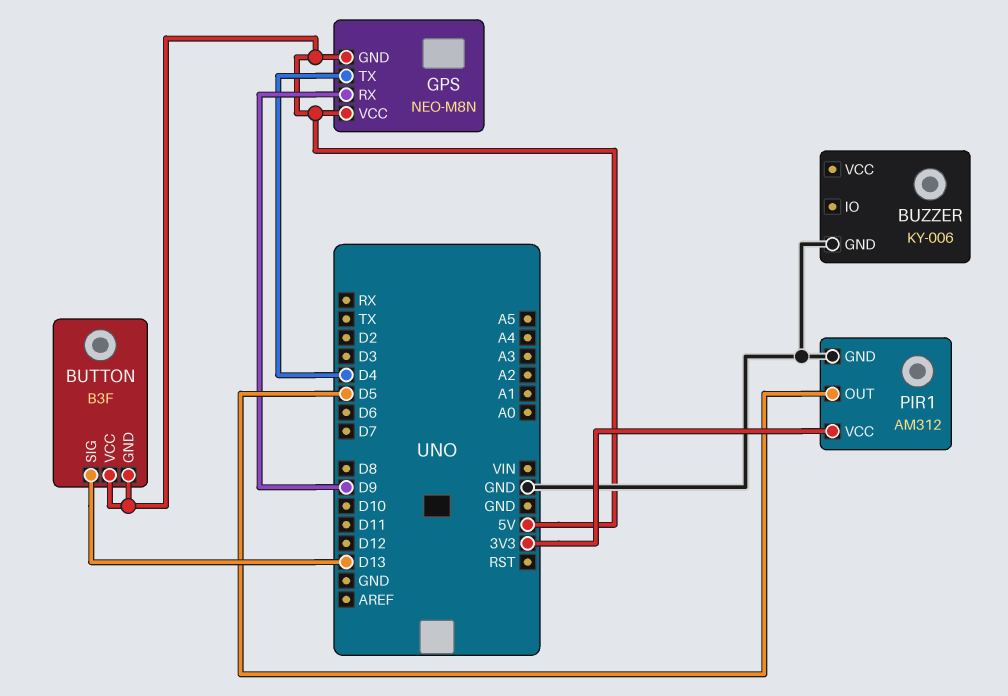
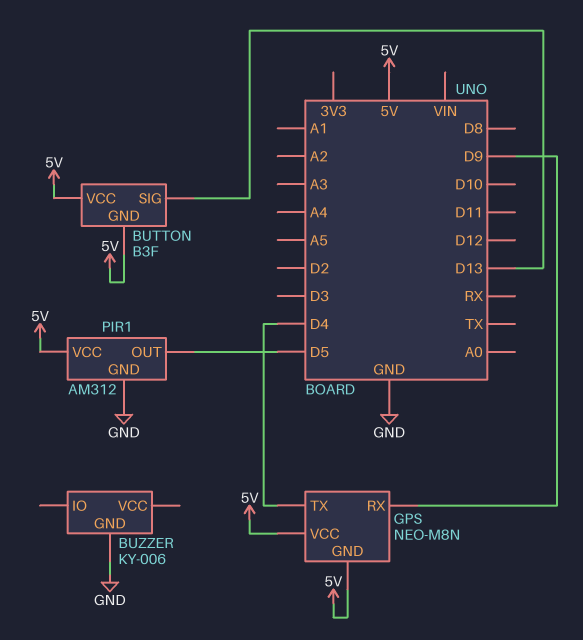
PIR1 pin VCC: 3V3 -> 5V

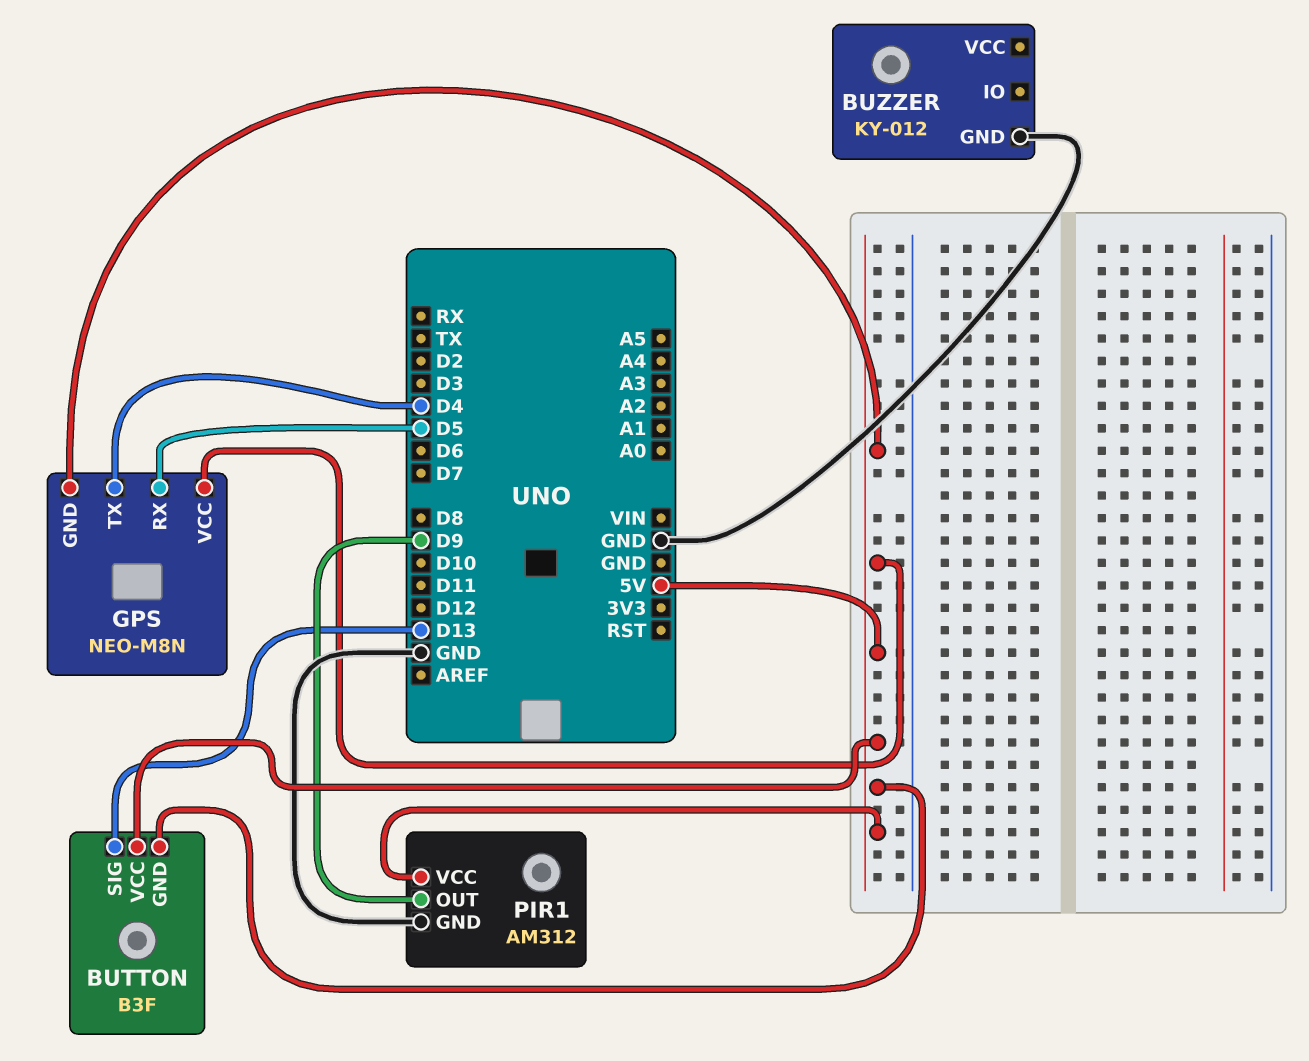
BUZZER: KY-006 -> KY-012
GPS pin RX: D9 -> D5
PIR1 pin OUT: D5 -> D9

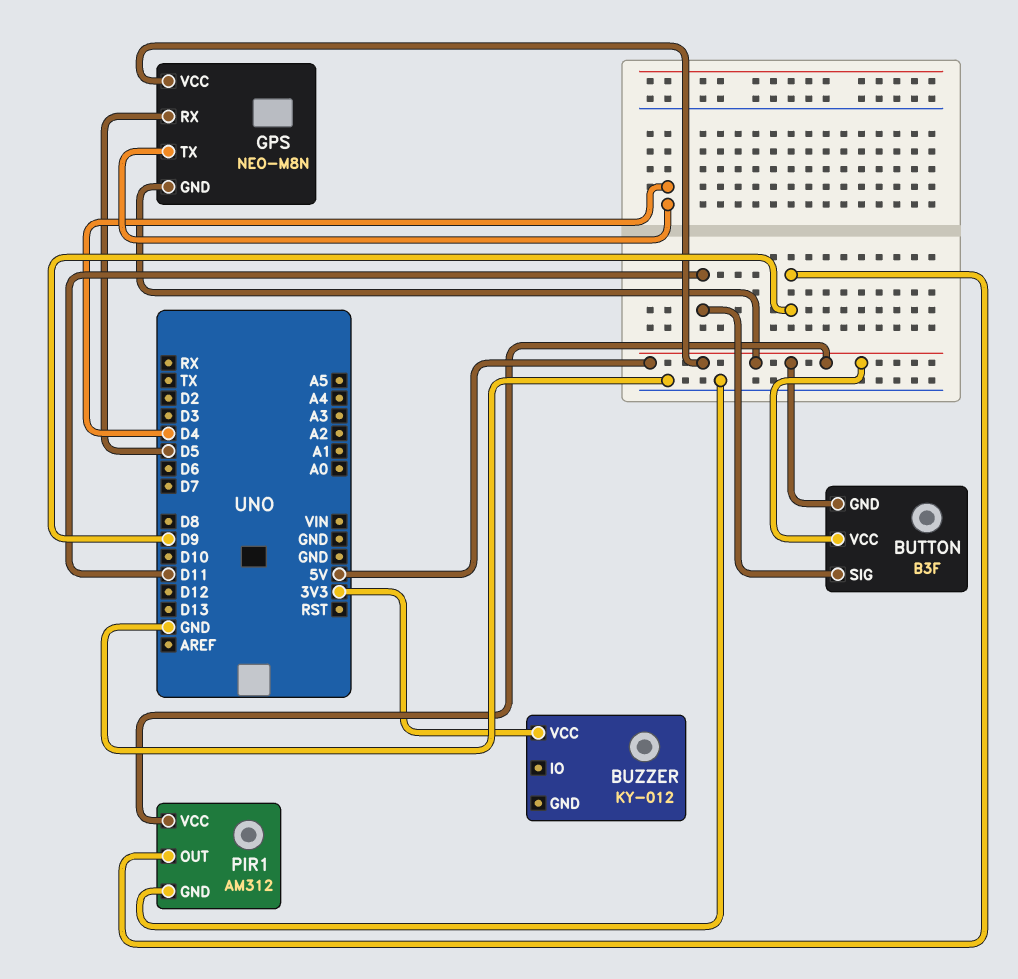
BUTTON pin SIG: D13 -> D11
BUZZER pin GND: GND -> none
BUZZER pin VCC: none -> 3V3

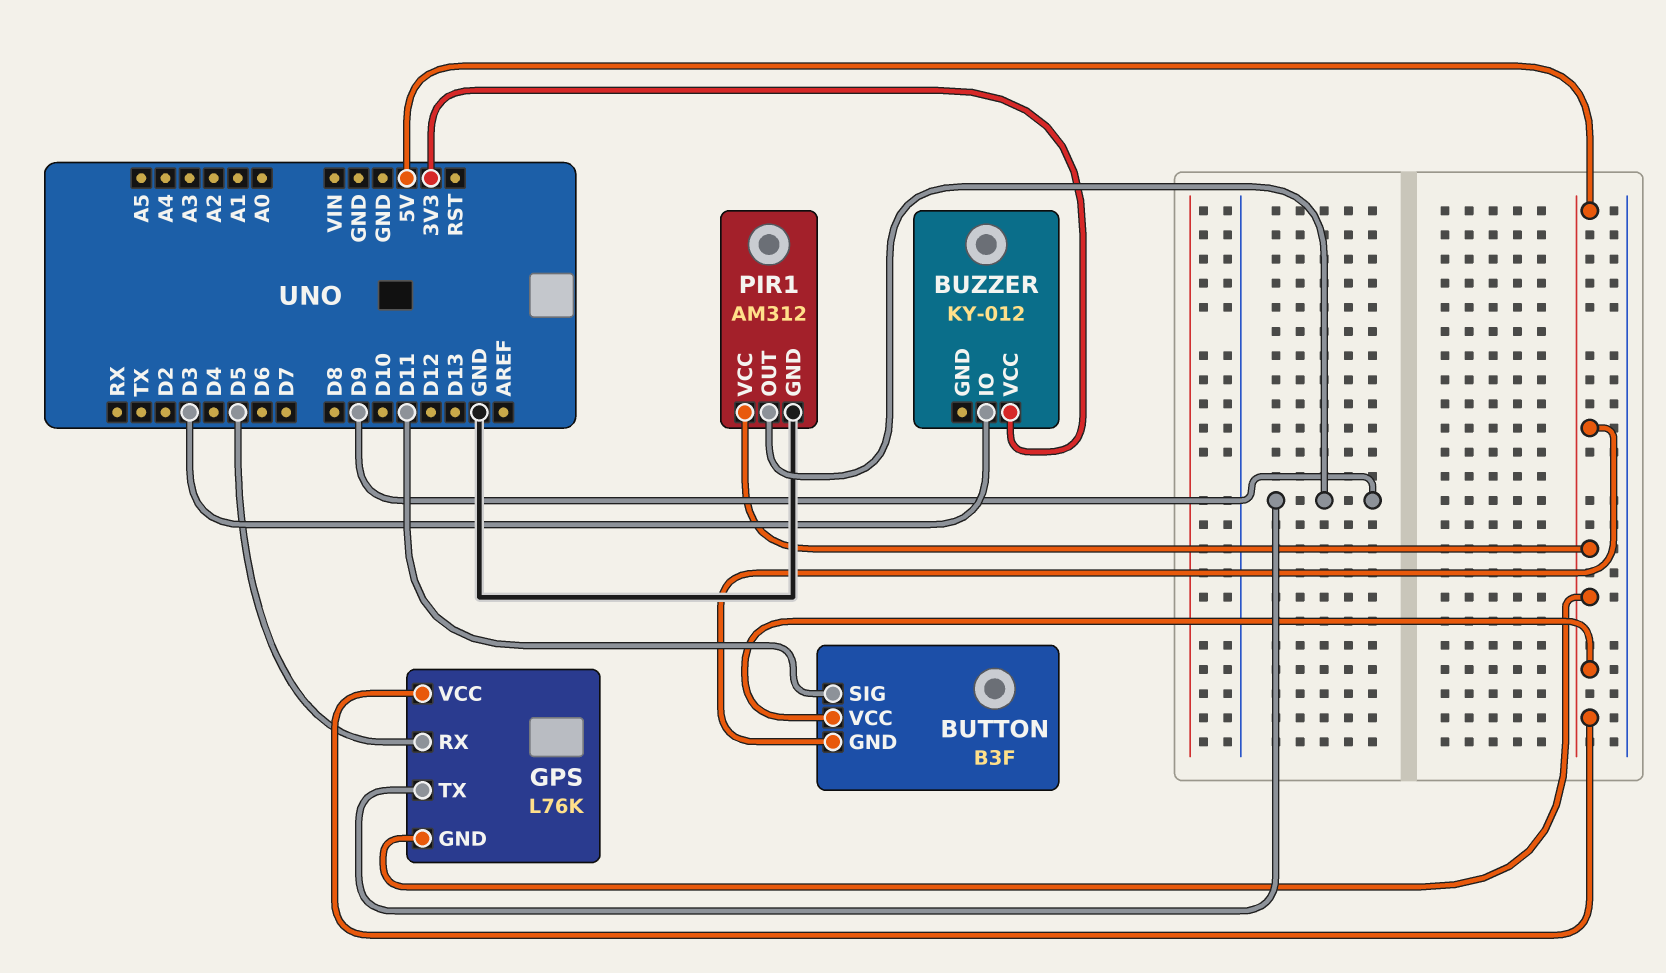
BUZZER pin IO: none -> D3
GPS: NEO-M8N -> L76K
GPS pin TX: D4 -> D9

